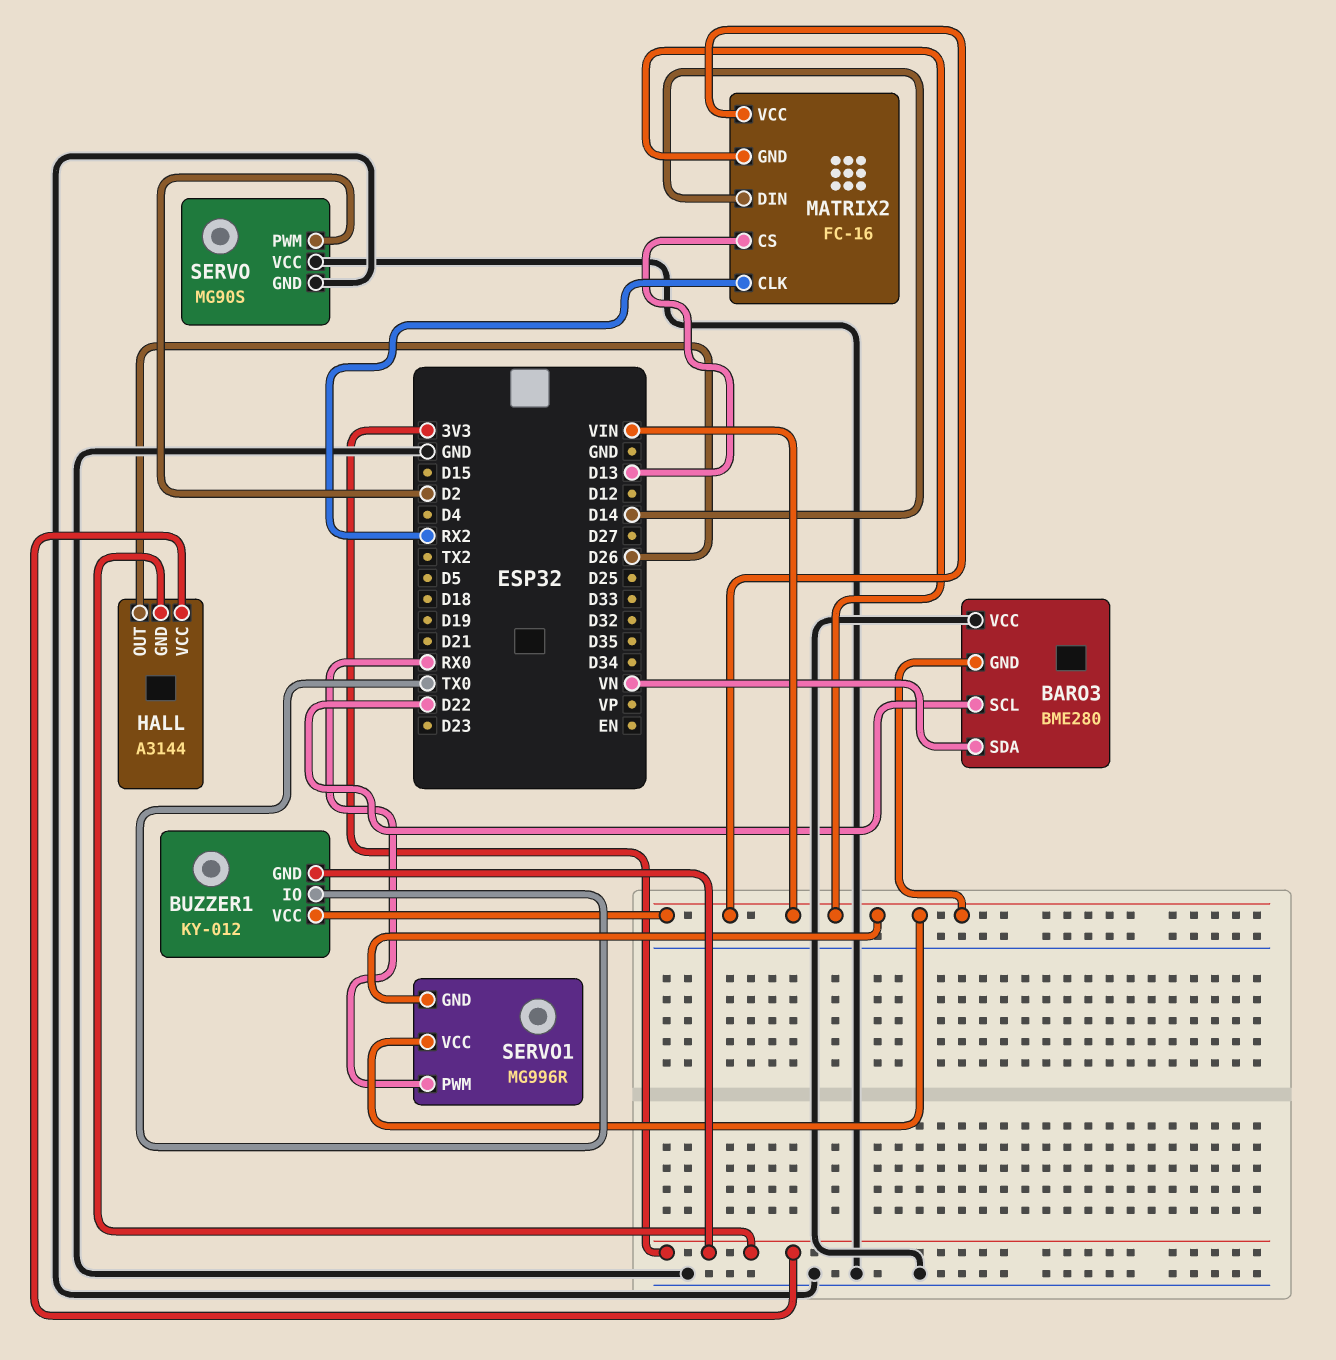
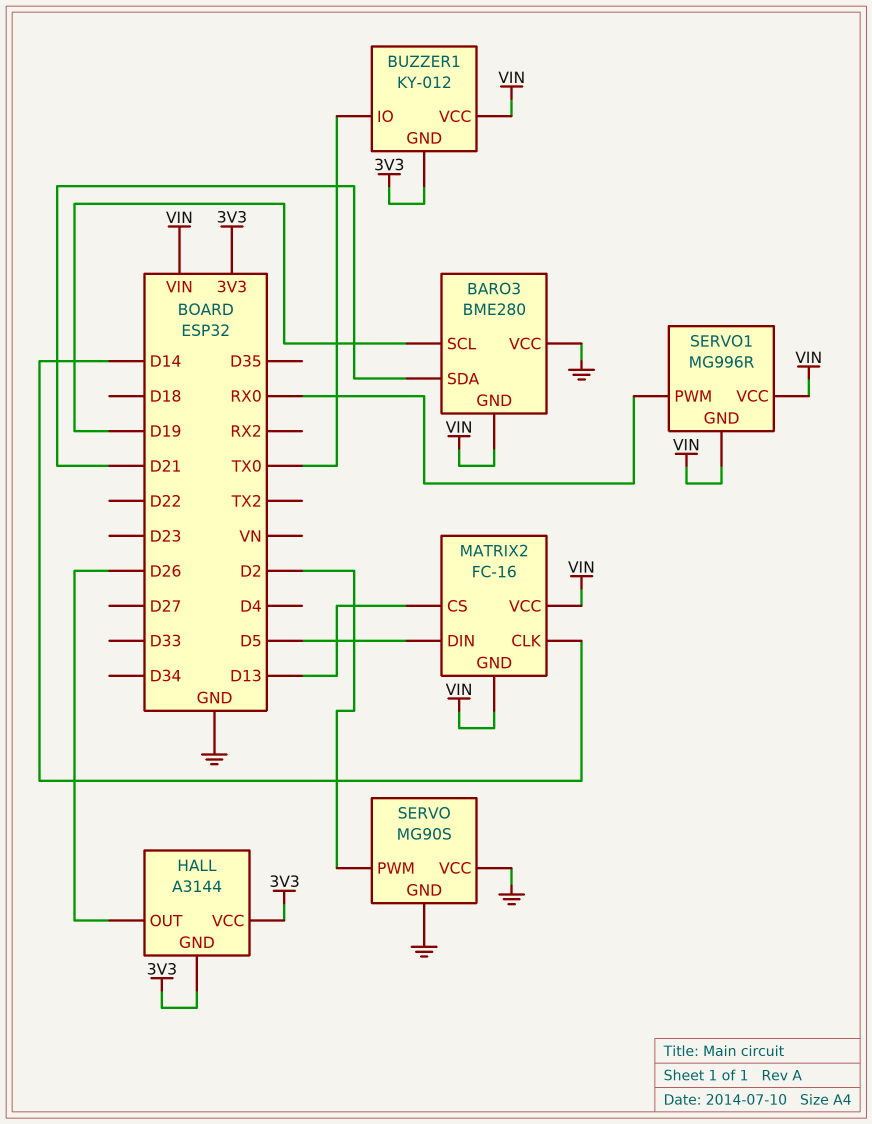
BARO3 pin SCL: D22 -> D19
BARO3 pin SDA: VN -> D21
MATRIX2 pin CLK: RX2 -> D14
MATRIX2 pin DIN: D14 -> D5

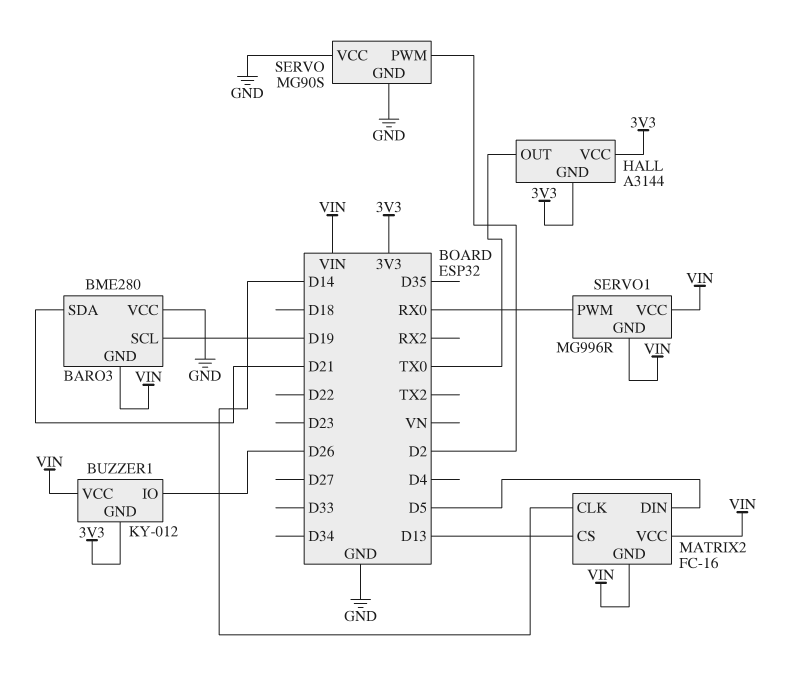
BUZZER1 pin IO: TX0 -> D26
HALL pin OUT: D26 -> TX0

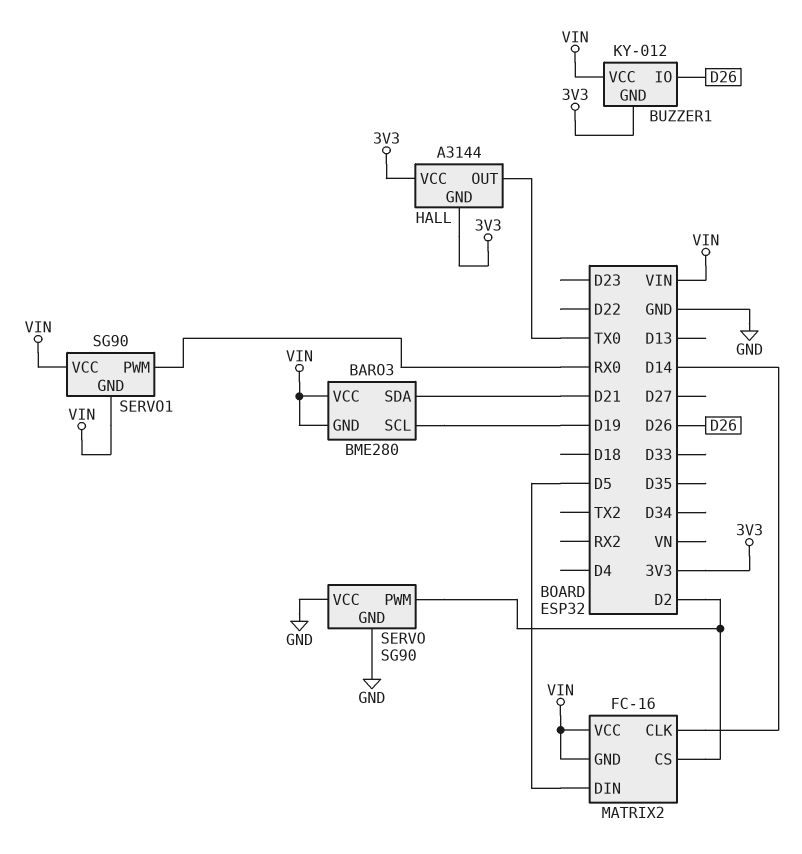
BARO3 pin VCC: GND -> VIN
MATRIX2 pin CS: D13 -> D2
SERVO: MG90S -> SG90
SERVO1: MG996R -> SG90

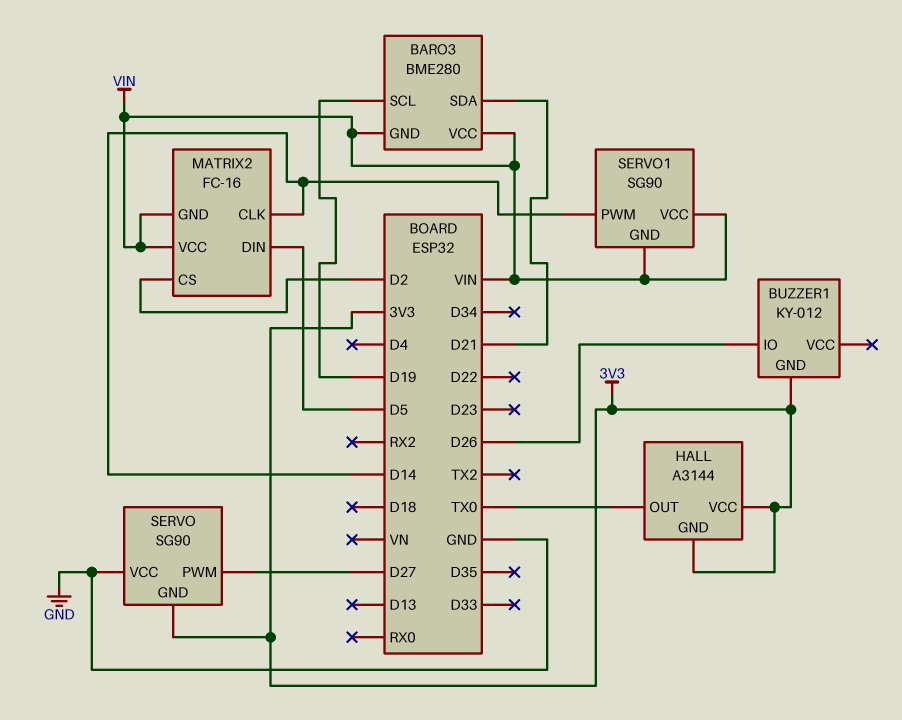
BUZZER1 pin VCC: VIN -> none
SERVO pin GND: GND -> 3V3
SERVO pin PWM: D2 -> D27
SERVO1 pin PWM: RX0 -> D14

